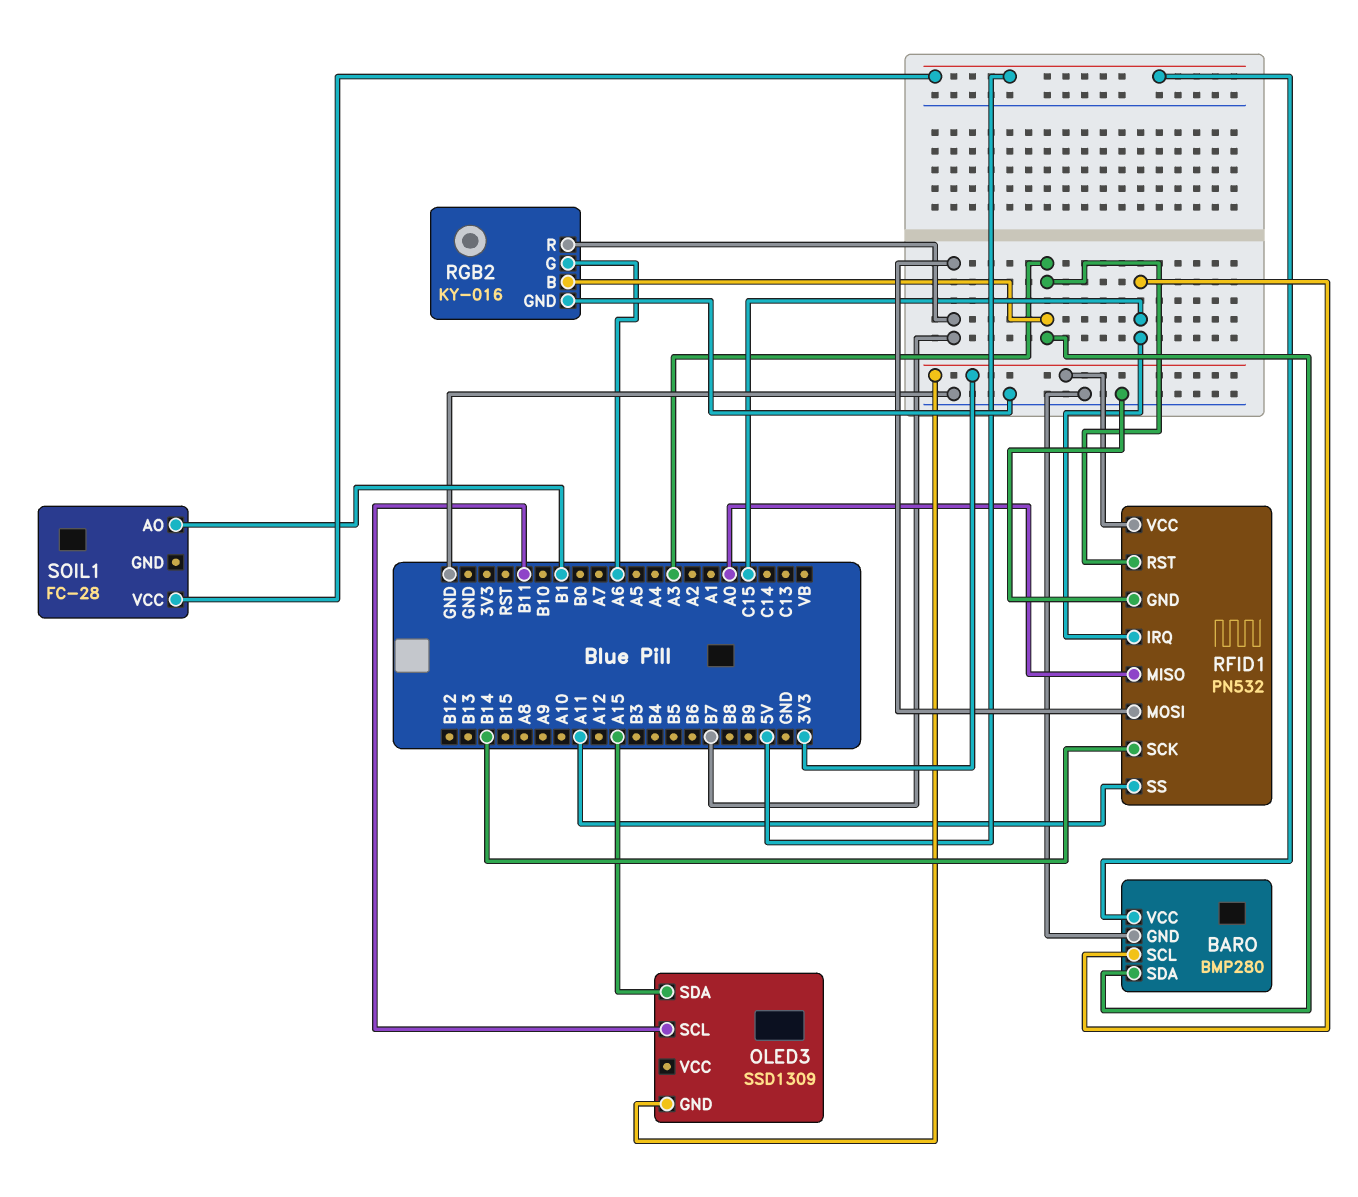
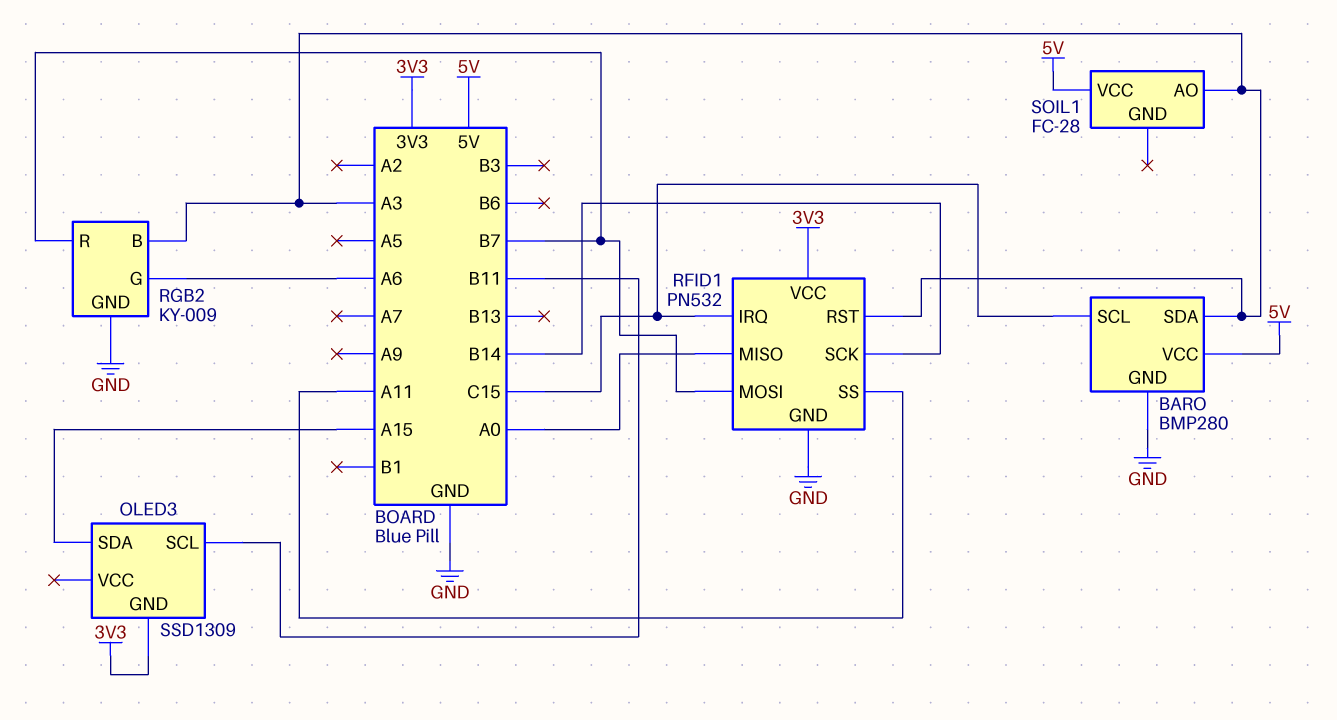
RGB2: KY-016 -> KY-009
SOIL1 pin AO: B1 -> A3

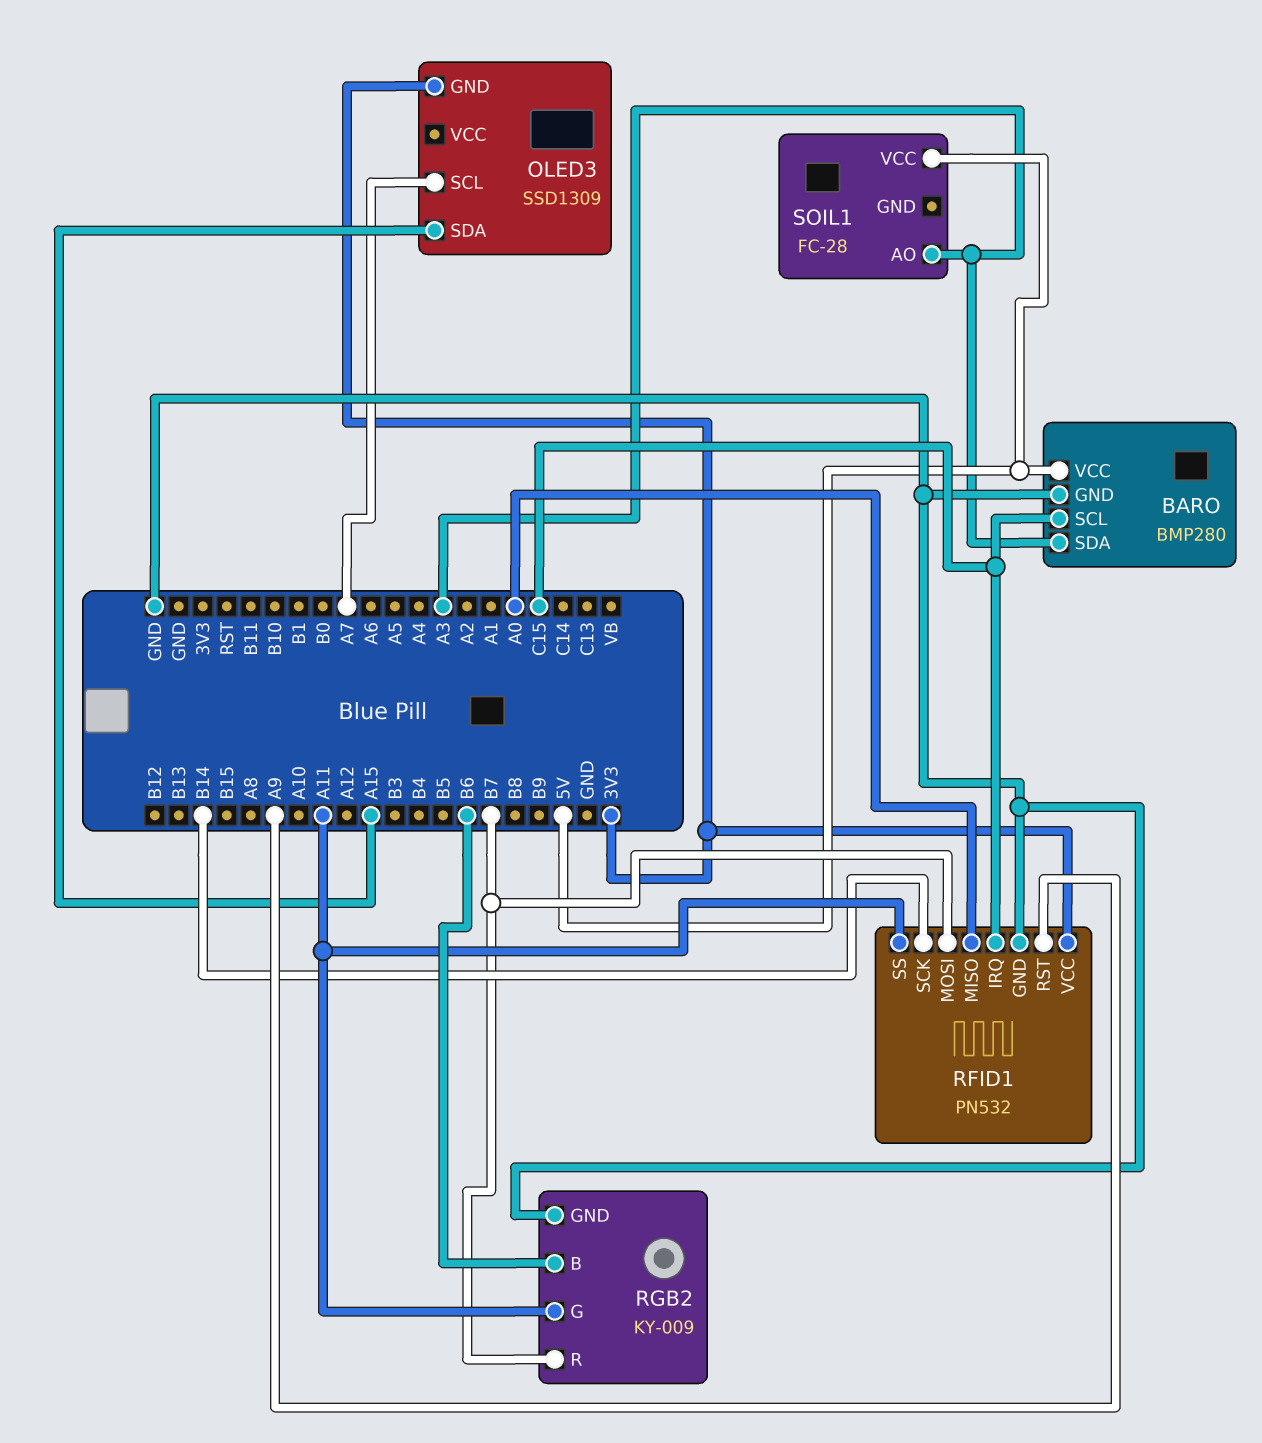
OLED3 pin SCL: B11 -> A7
RFID1 pin RST: A3 -> A9
RGB2 pin B: A3 -> B6
RGB2 pin G: A6 -> A11

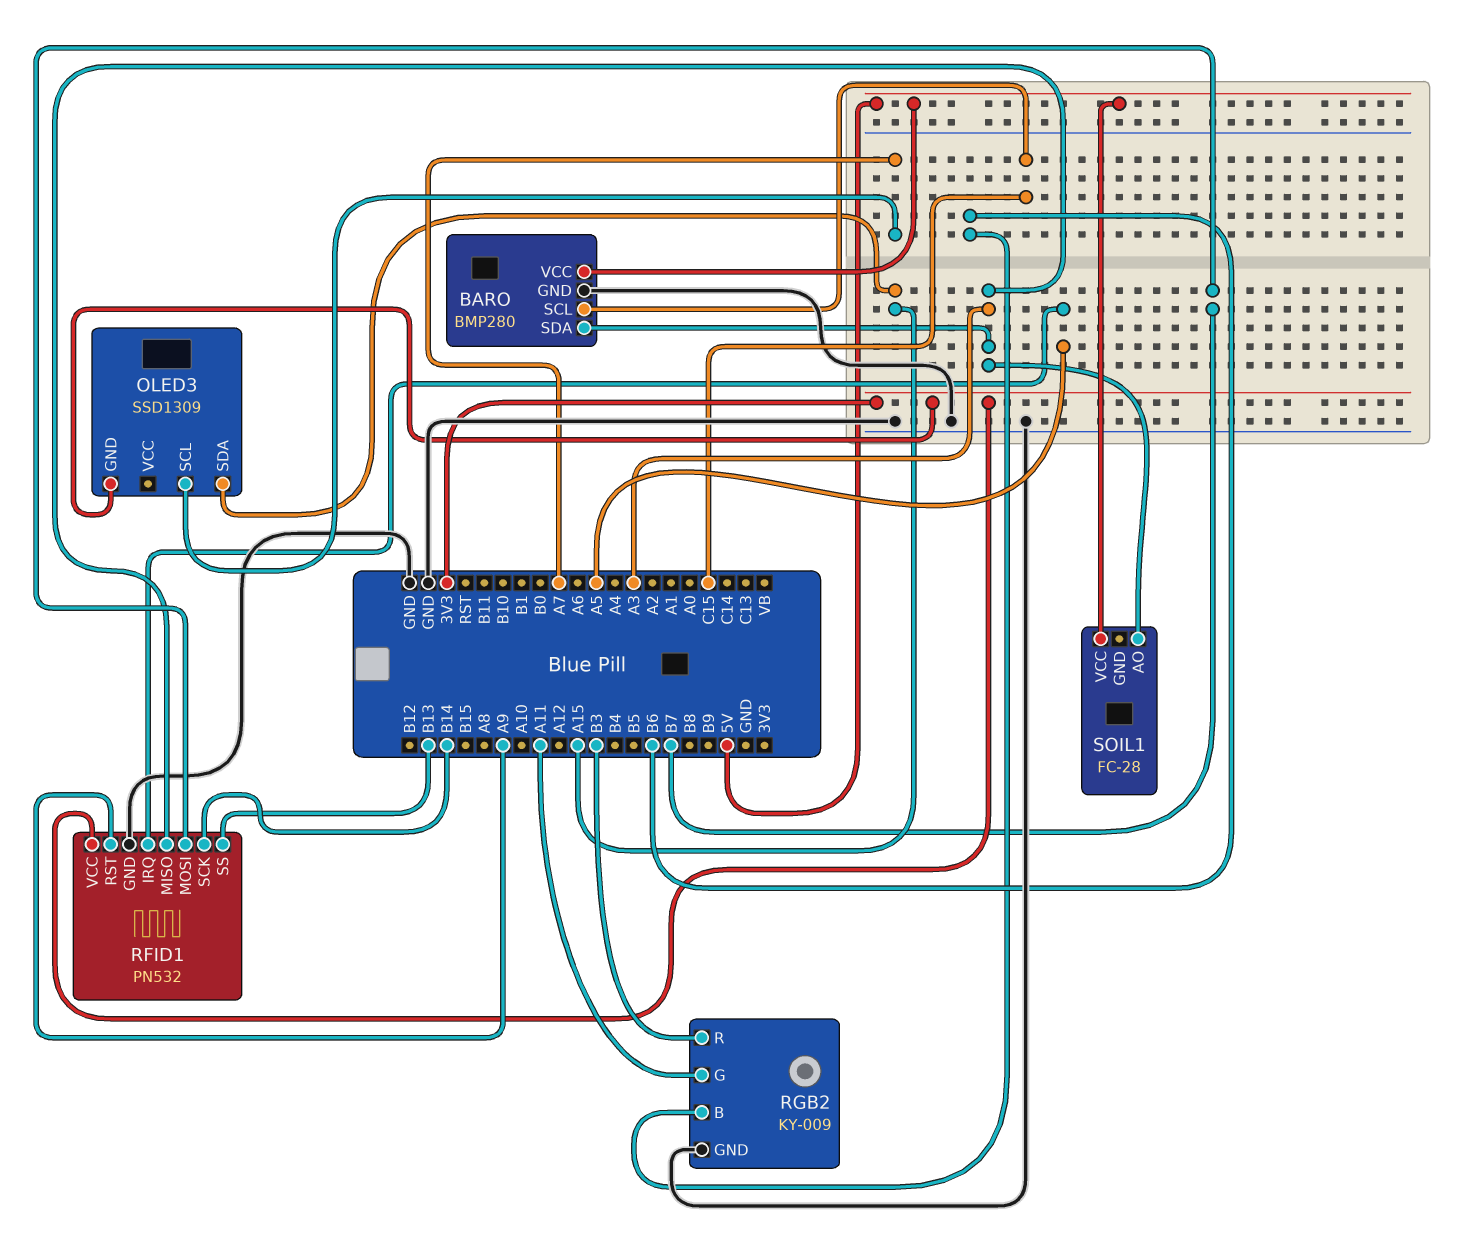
RFID1 pin IRQ: C15 -> A5
RFID1 pin MISO: A0 -> A3
RFID1 pin SS: A11 -> B13
RGB2 pin R: B7 -> B3

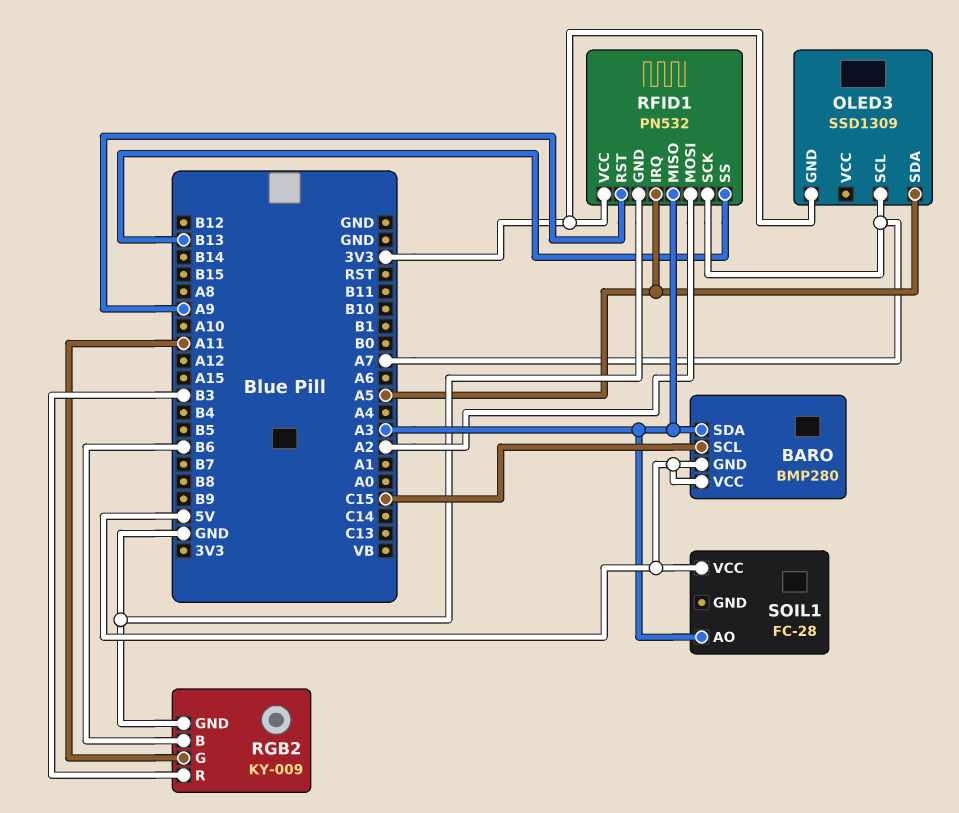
BARO pin GND: GND -> 5V
OLED3 pin SDA: A15 -> A5
RFID1 pin MOSI: B7 -> A2
RFID1 pin SCK: B14 -> A7

